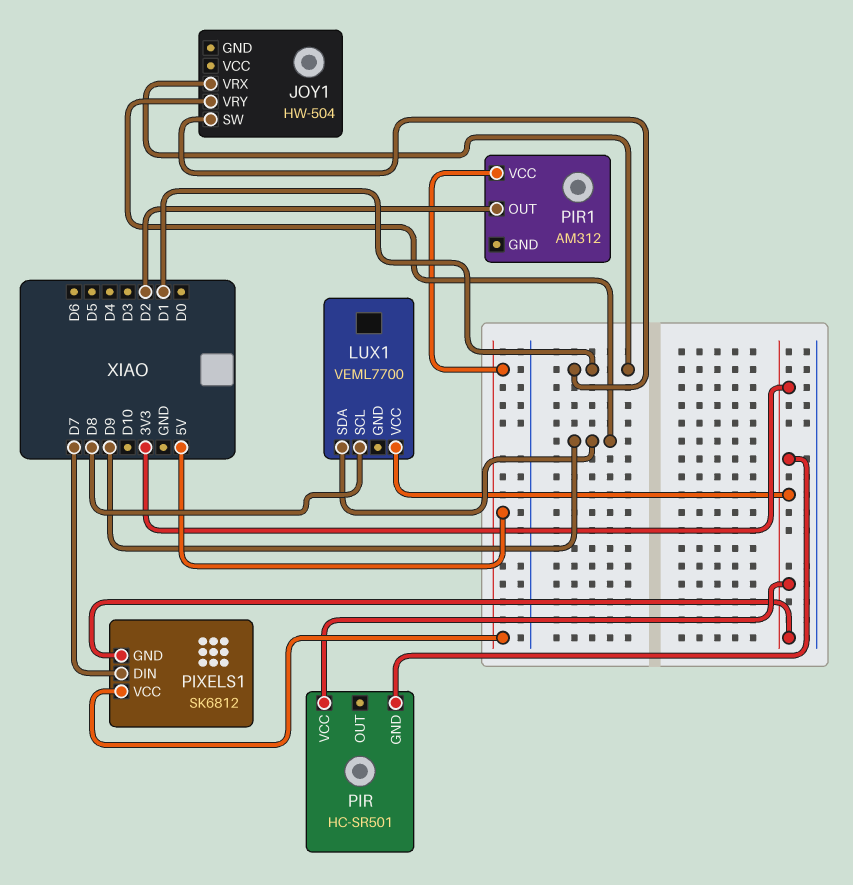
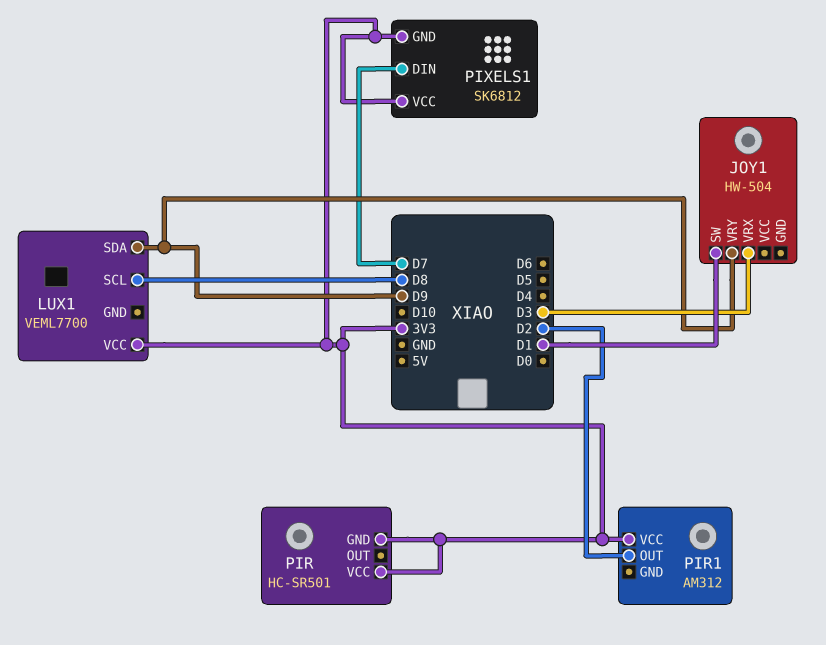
JOY1 pin VRX: D1 -> D3
PIR1 pin VCC: 5V -> 3V3
PIXELS1 pin VCC: 5V -> 3V3

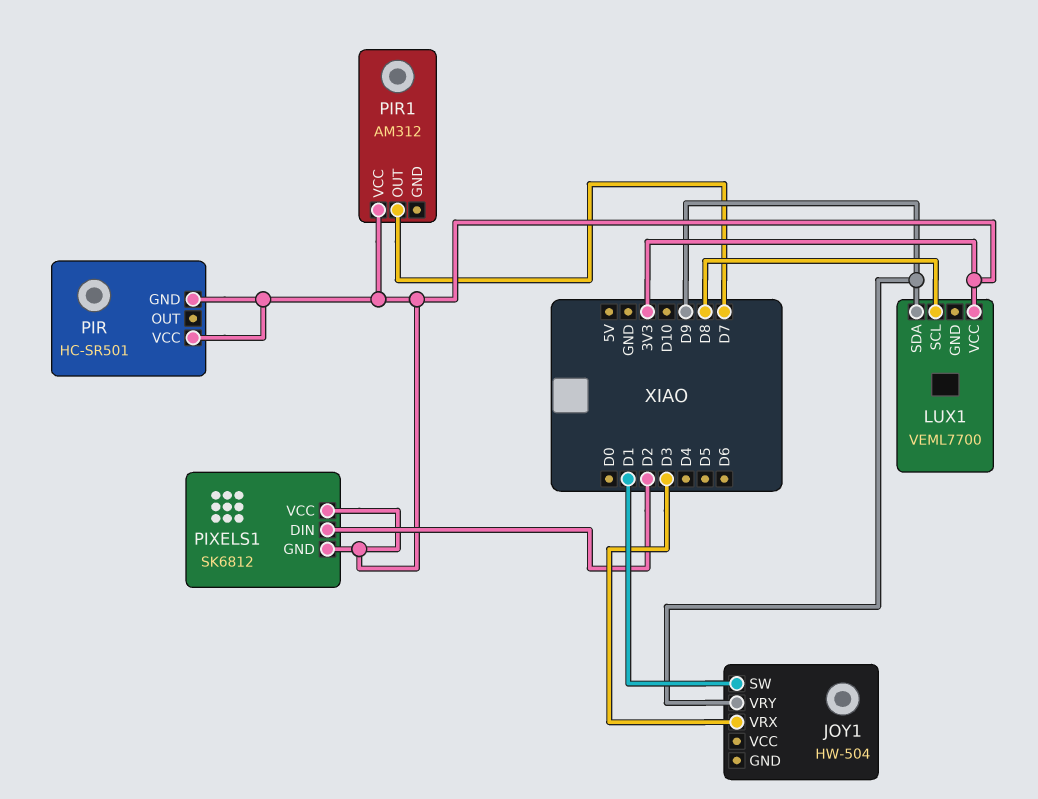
PIR1 pin OUT: D2 -> D7
PIXELS1 pin DIN: D7 -> D2

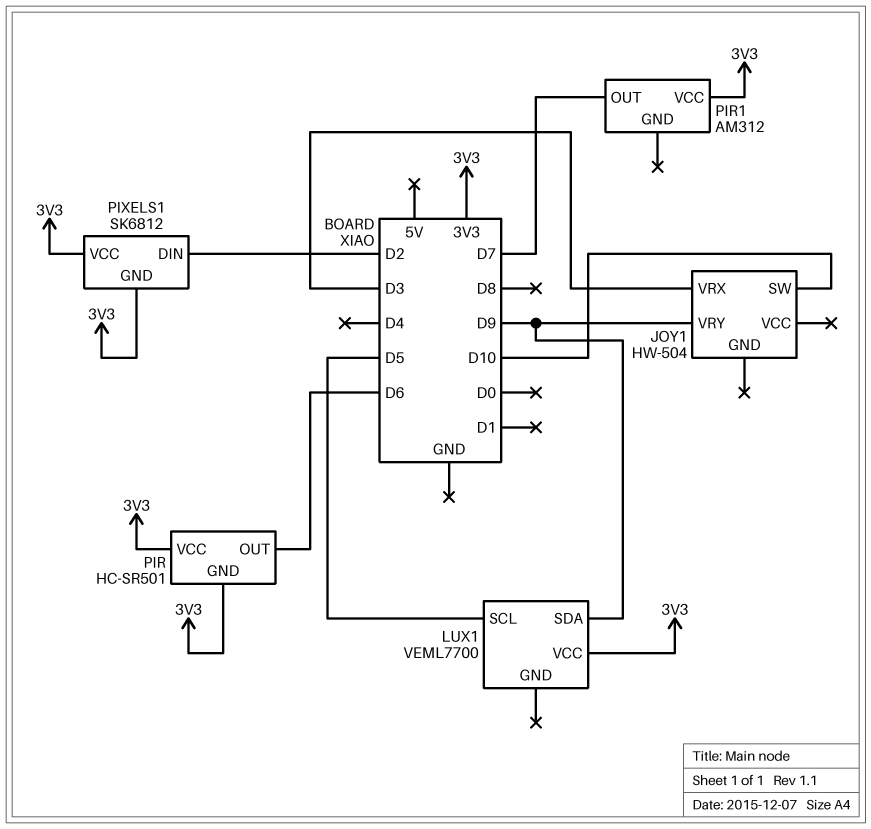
JOY1 pin SW: D1 -> D10
LUX1 pin SCL: D8 -> D5
PIR pin OUT: none -> D6

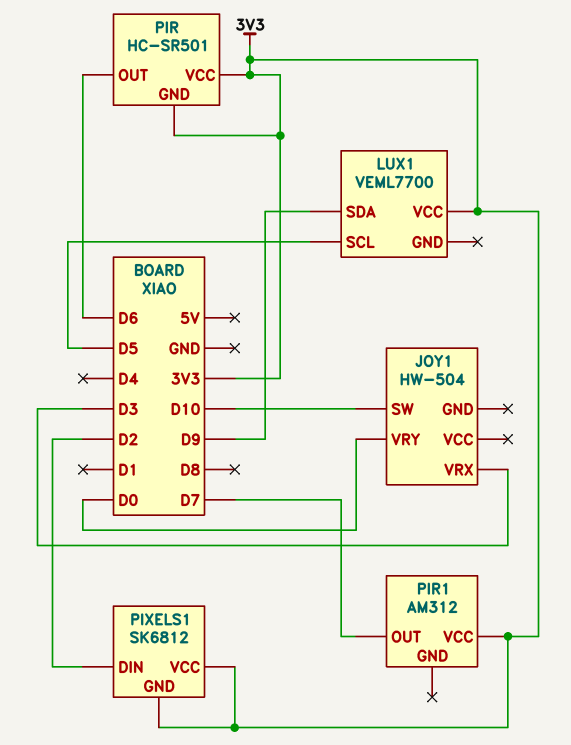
JOY1 pin VRY: D9 -> D0

